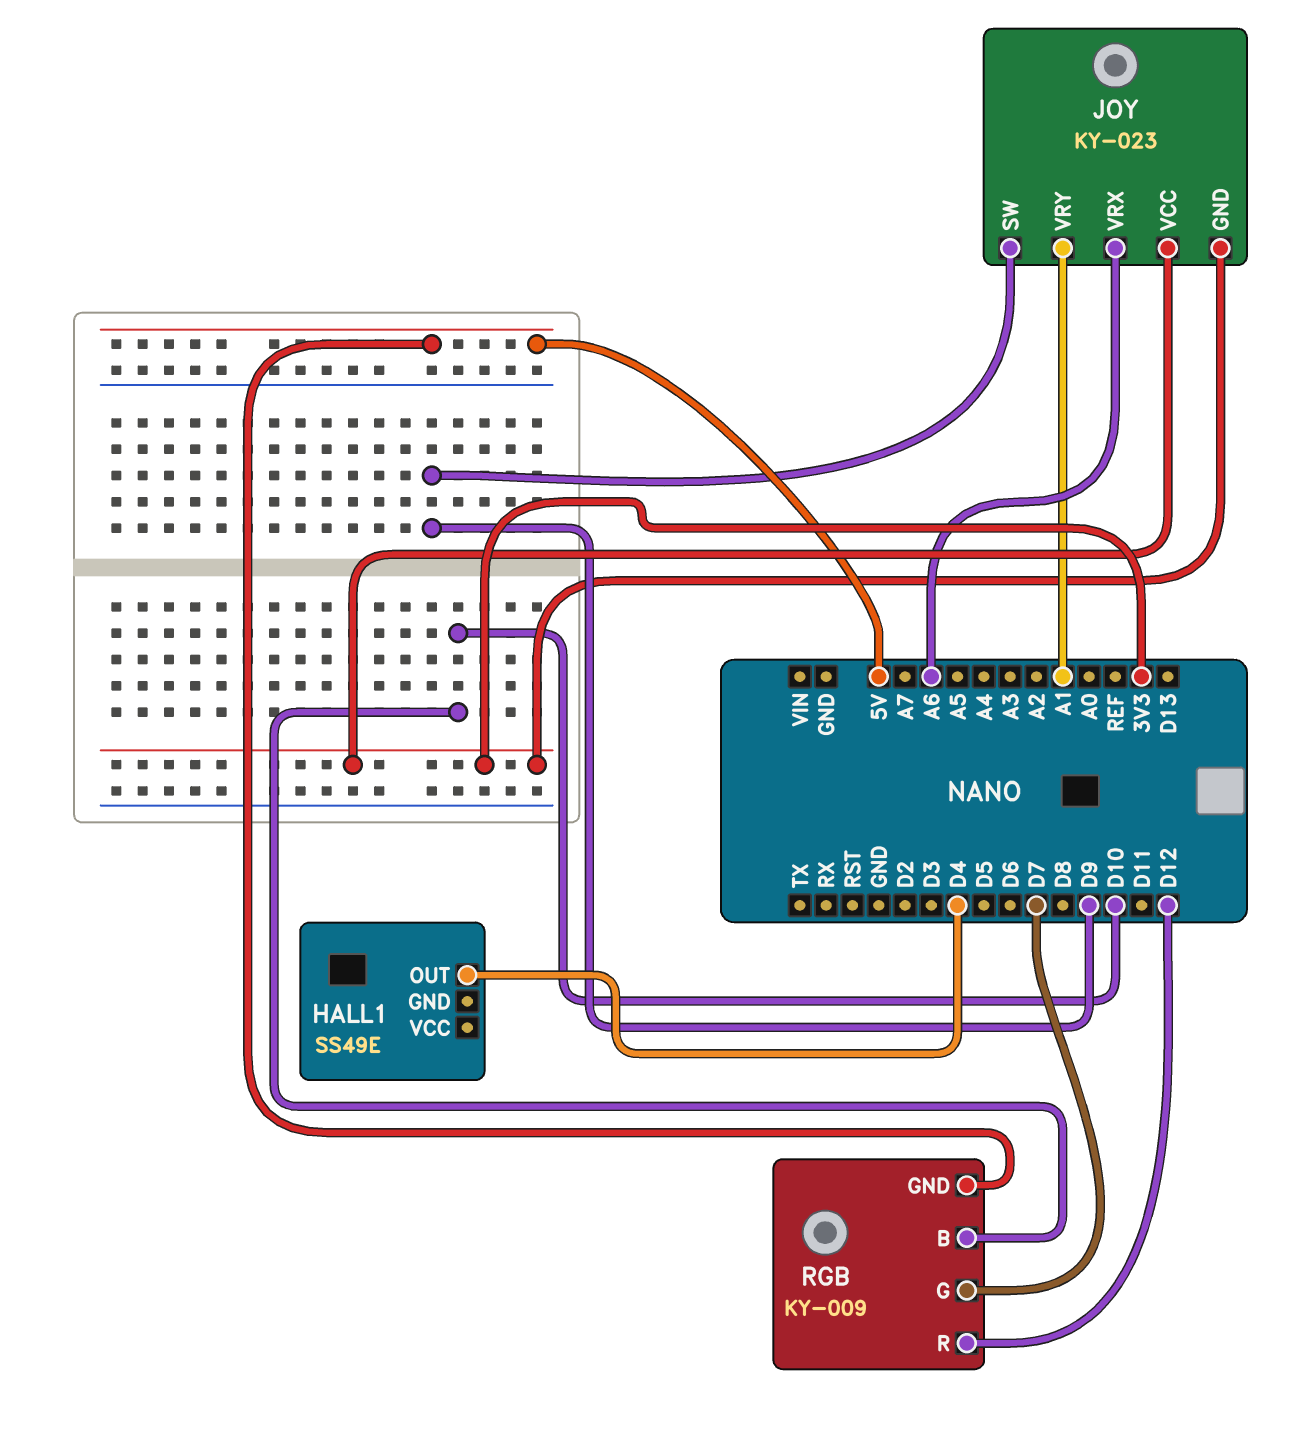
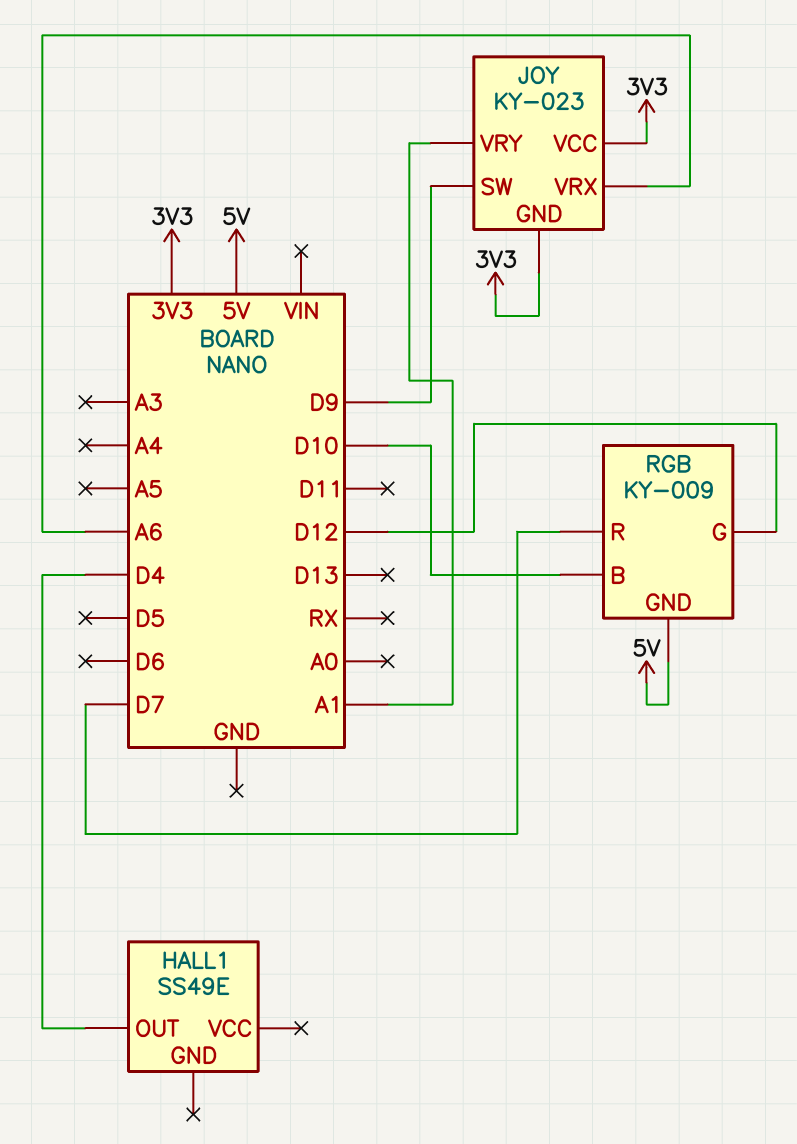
RGB pin G: D7 -> D12
RGB pin R: D12 -> D7

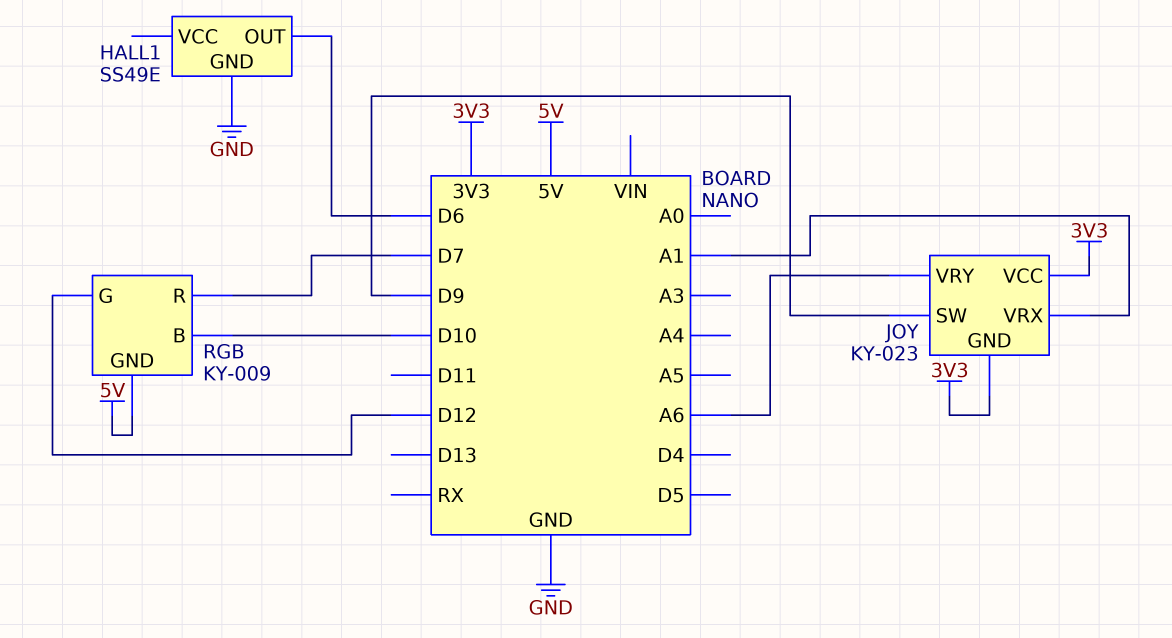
HALL1 pin GND: none -> GND
HALL1 pin OUT: D4 -> D6
JOY pin VRX: A6 -> A1
JOY pin VRY: A1 -> A6

